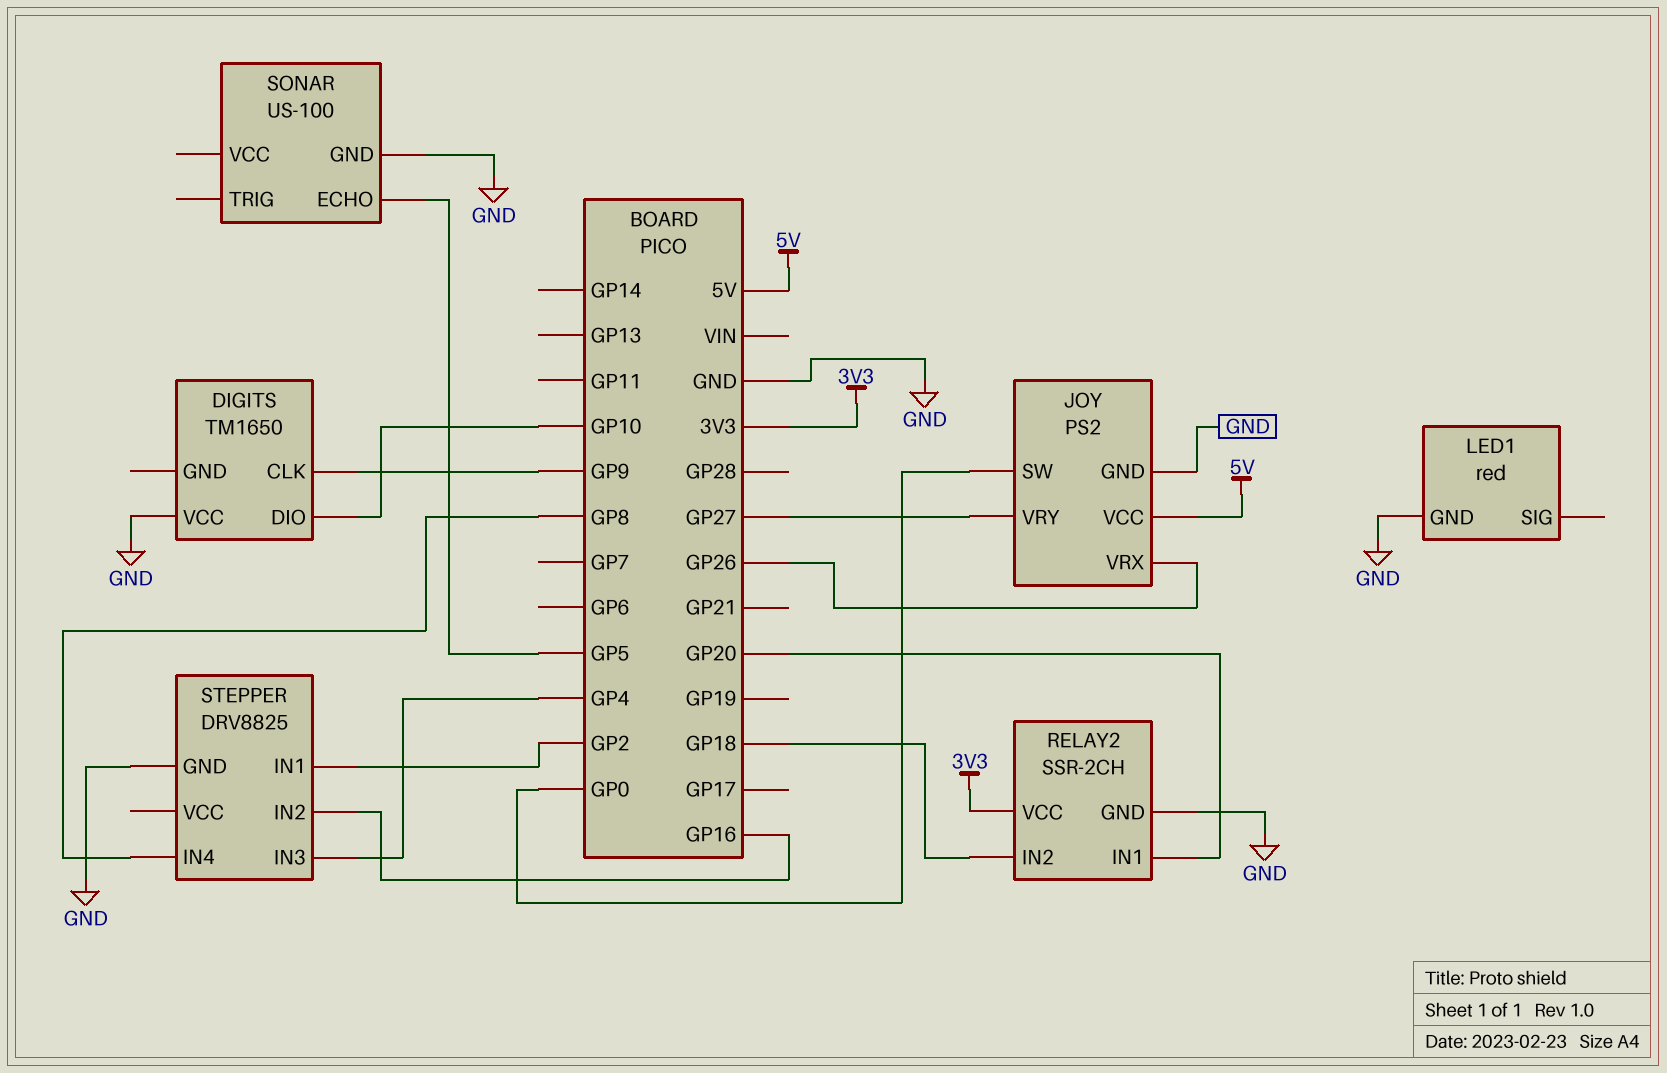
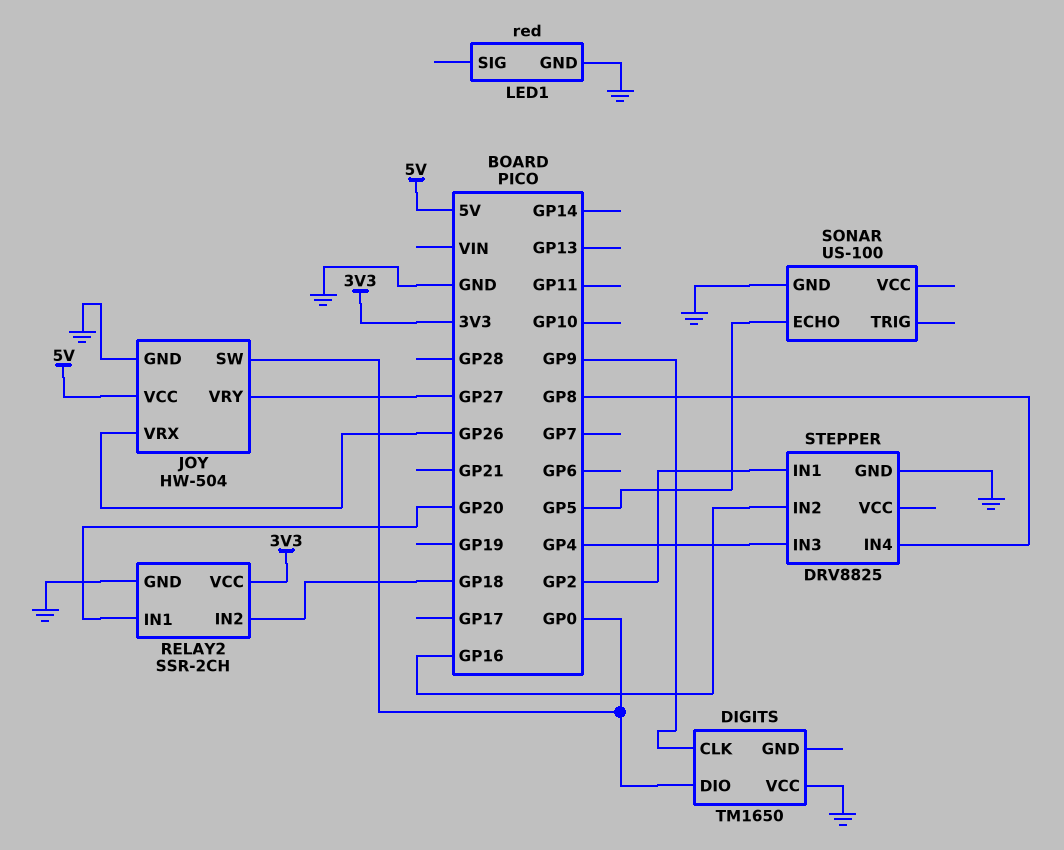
DIGITS pin DIO: GP10 -> GP0
JOY: PS2 -> HW-504

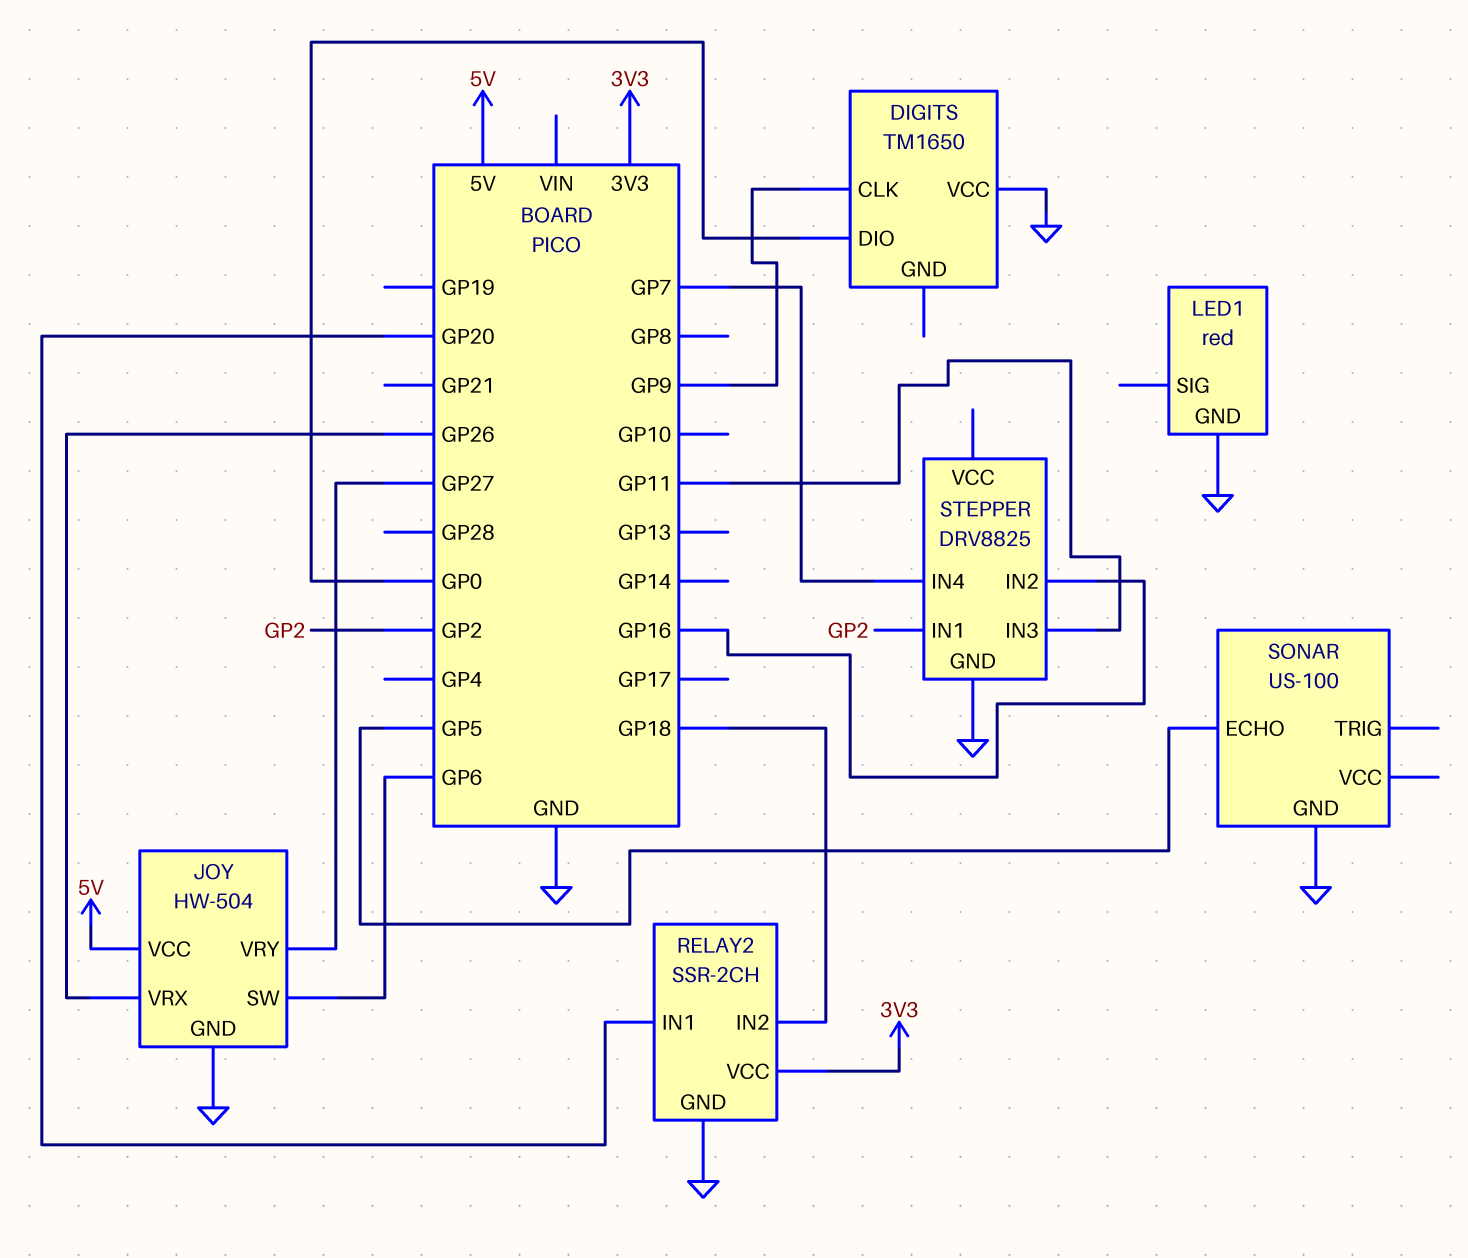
JOY pin SW: GP0 -> GP6
STEPPER pin IN3: GP4 -> GP11
STEPPER pin IN4: GP8 -> GP7

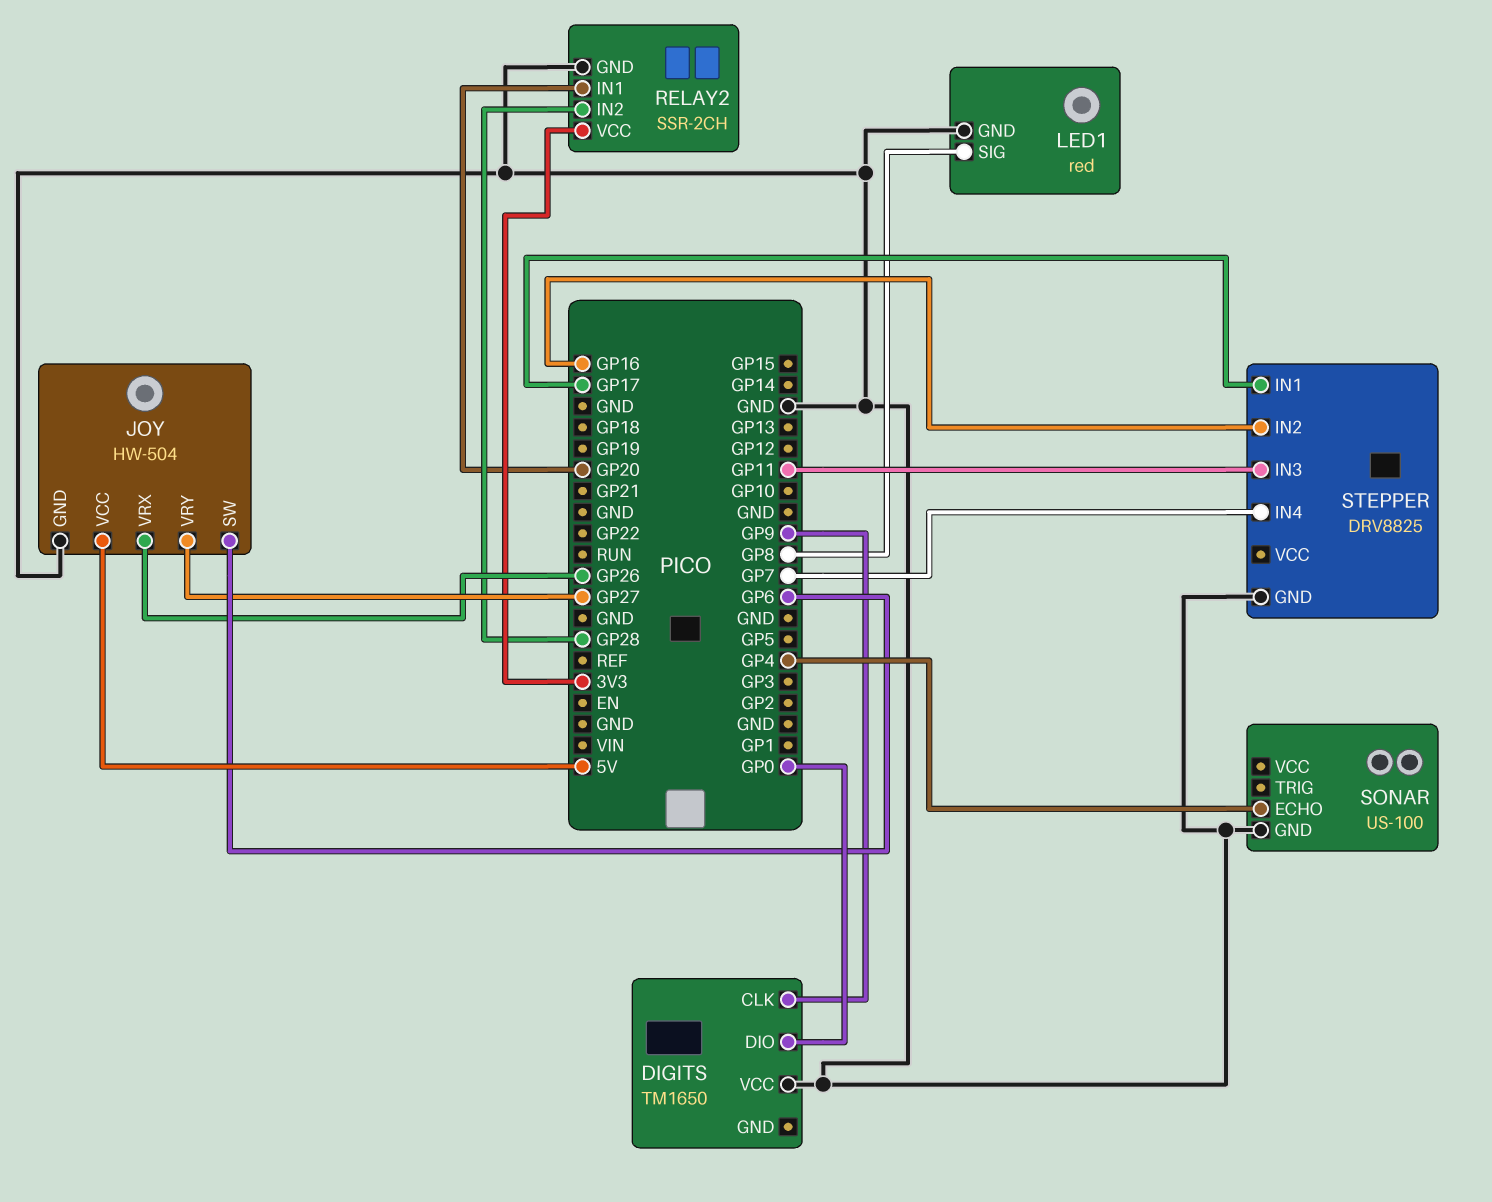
LED1 pin SIG: none -> GP8
RELAY2 pin IN2: GP18 -> GP28
SONAR pin ECHO: GP5 -> GP4
STEPPER pin IN1: GP2 -> GP17

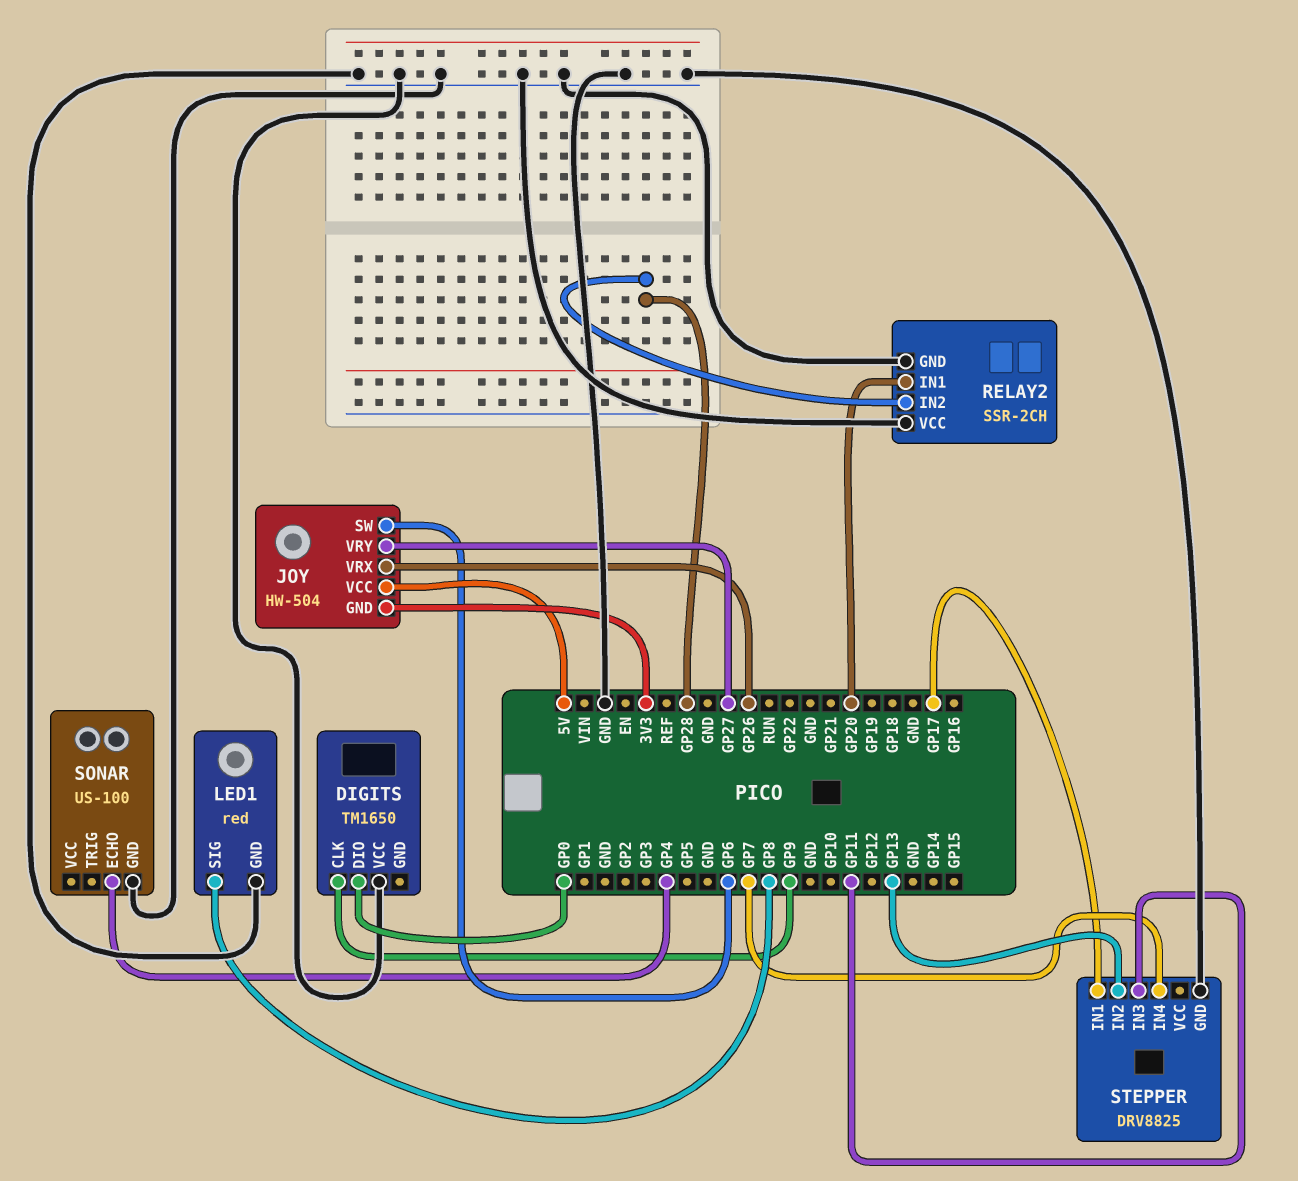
JOY pin GND: GND -> 3V3
RELAY2 pin VCC: 3V3 -> GND
STEPPER pin IN2: GP16 -> GP13

